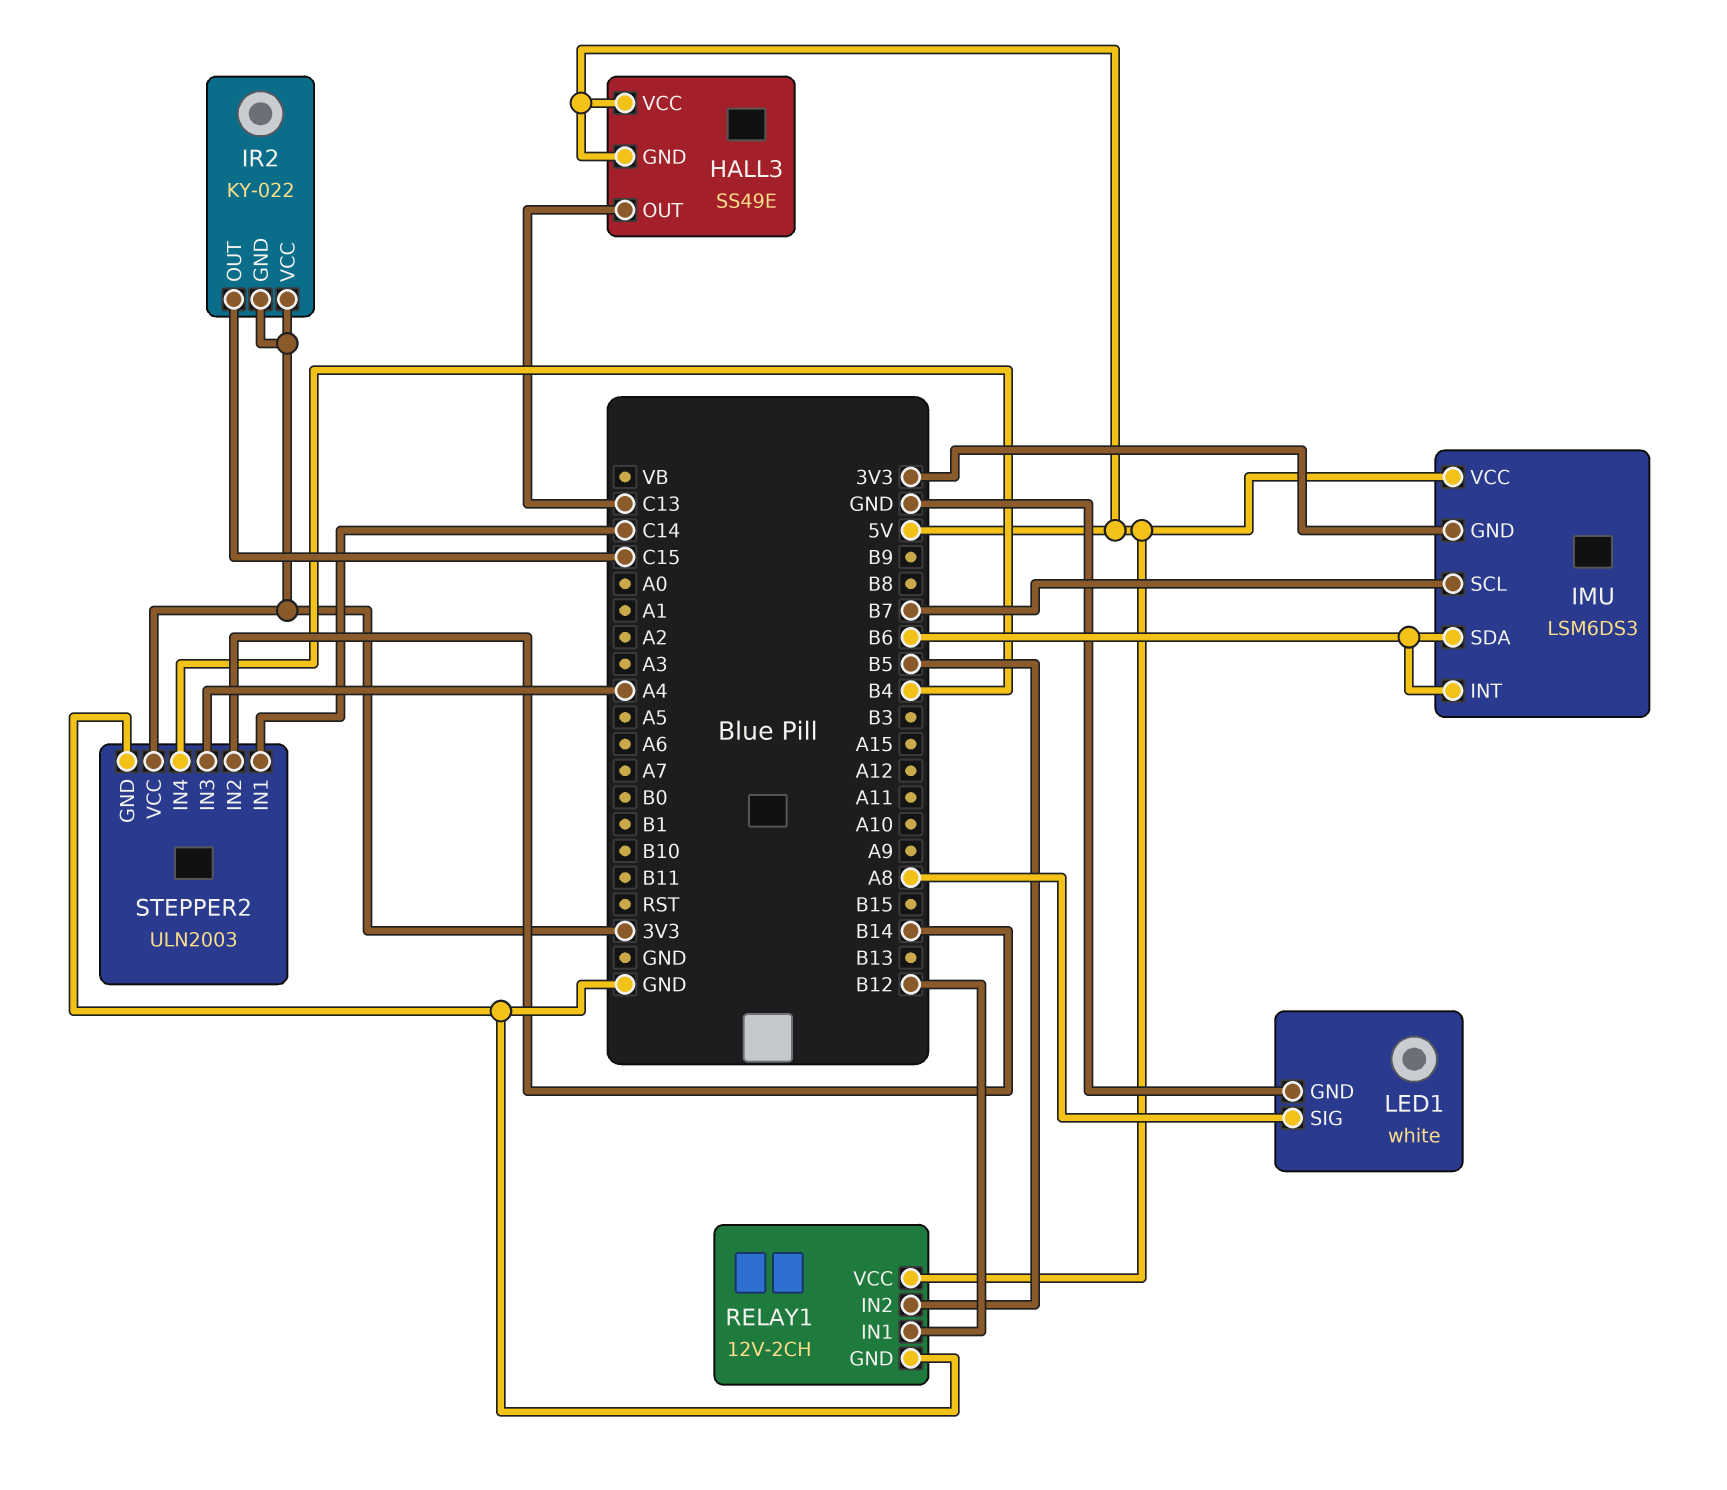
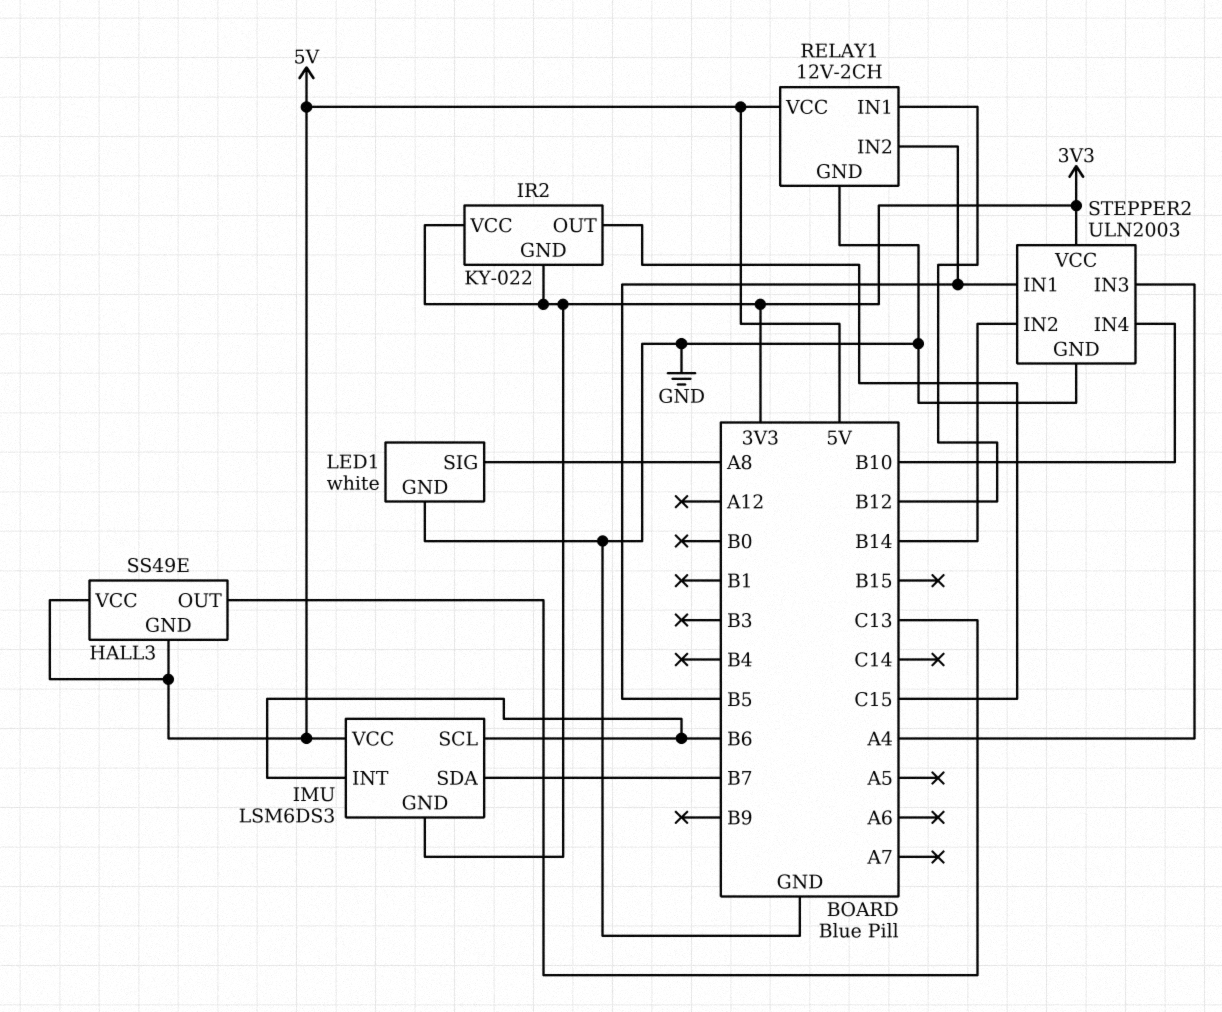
IMU pin SCL: B7 -> B6
IMU pin SDA: B6 -> B7
STEPPER2 pin IN1: C14 -> B5
STEPPER2 pin IN4: B4 -> B10

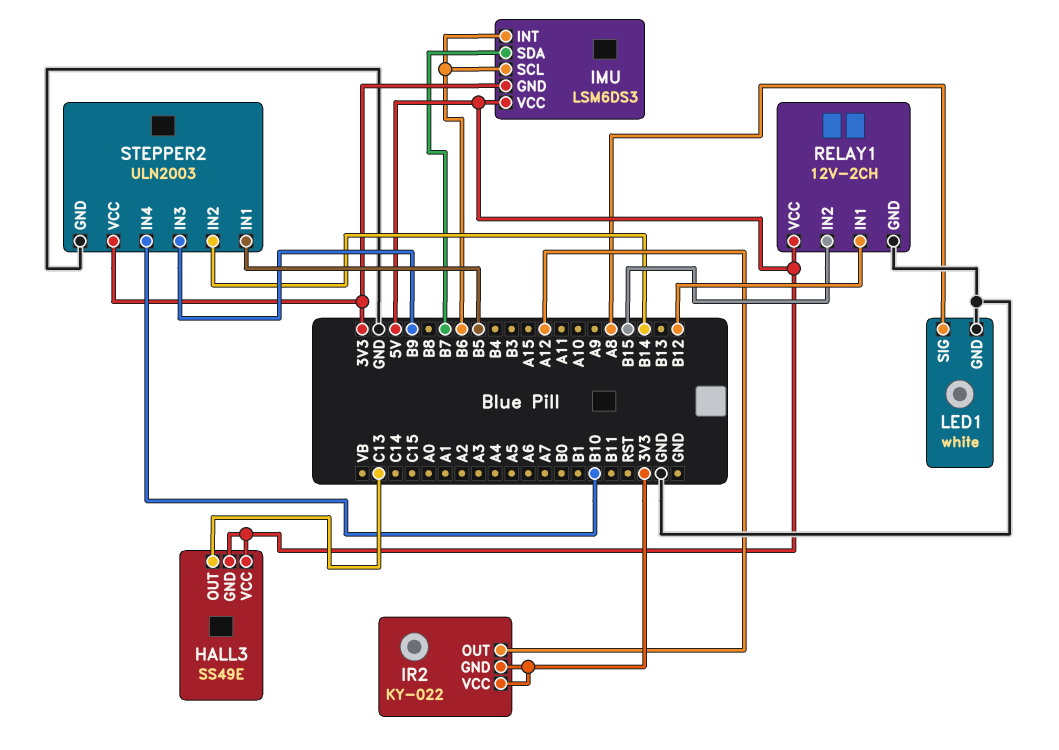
IR2 pin OUT: C15 -> A12
RELAY1 pin IN2: B5 -> B15
STEPPER2 pin IN3: A4 -> B9

